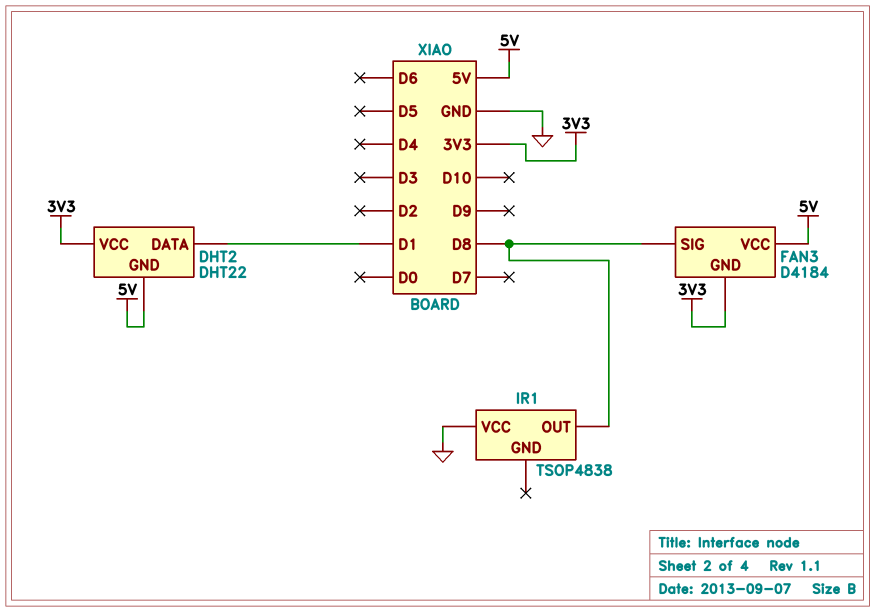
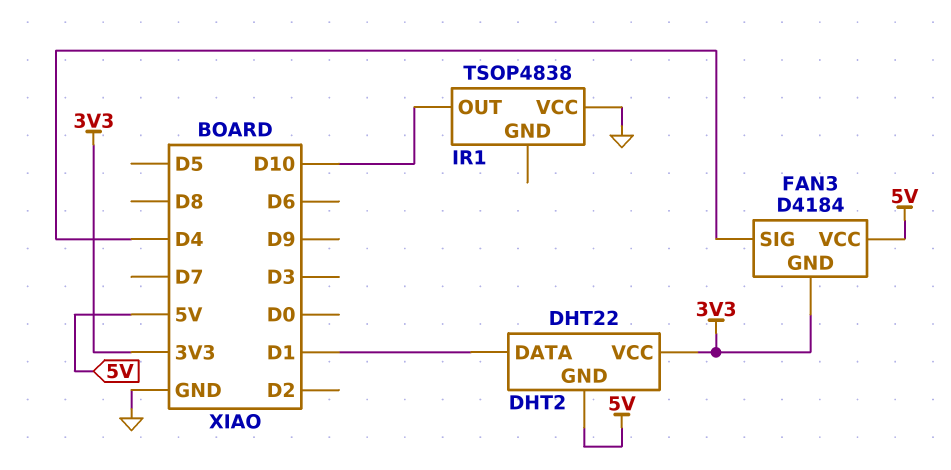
FAN3 pin SIG: D8 -> D4
IR1 pin OUT: D8 -> D10

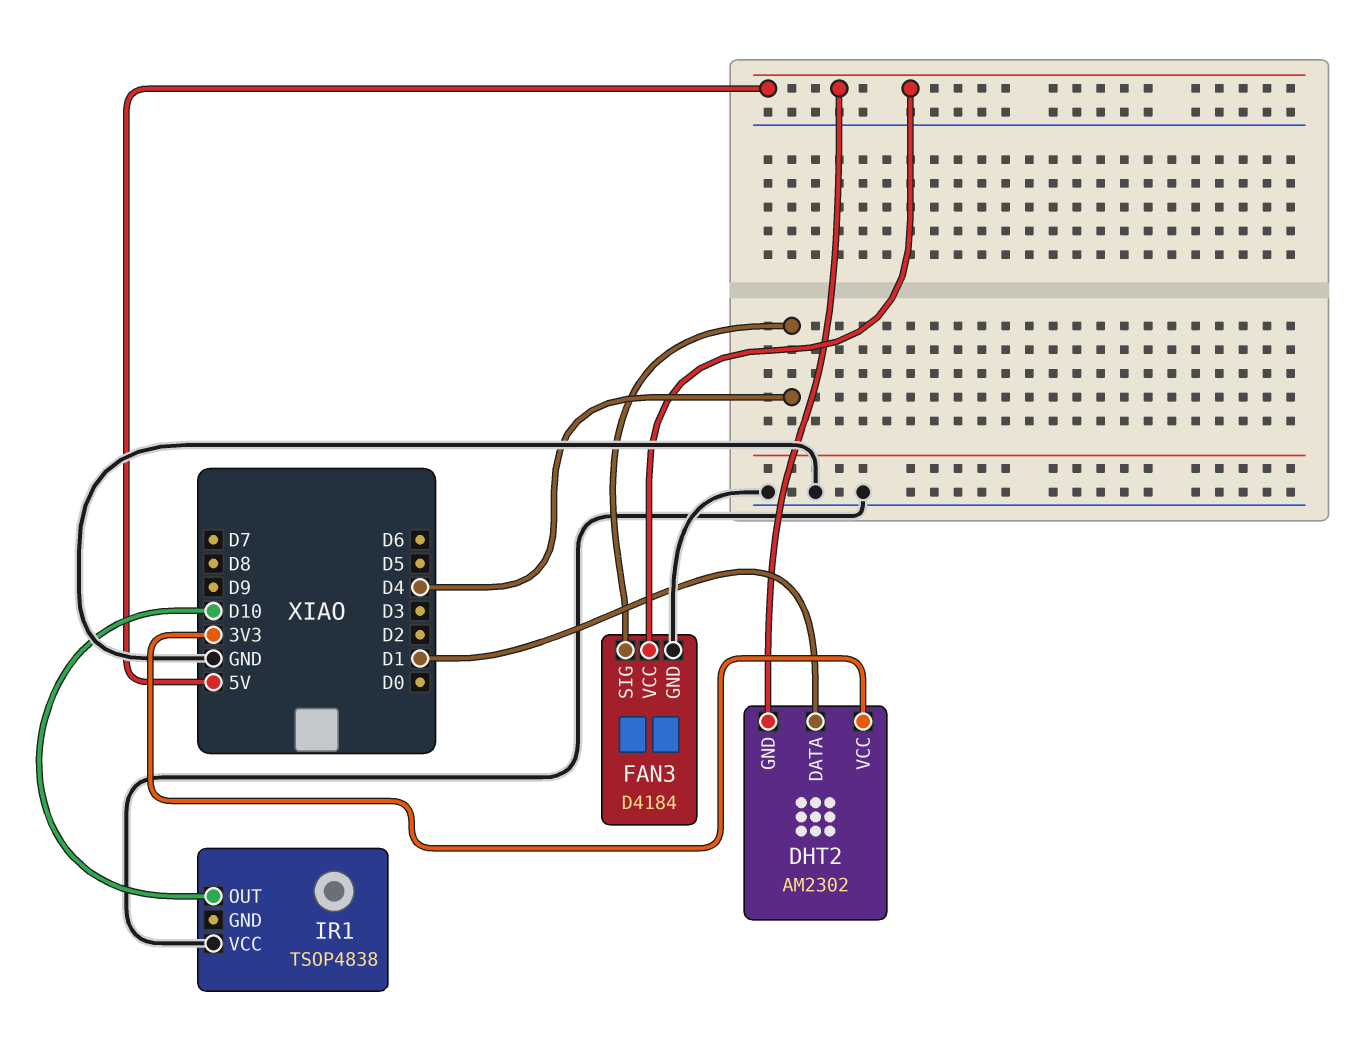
DHT2: DHT22 -> AM2302
FAN3 pin GND: 3V3 -> GND

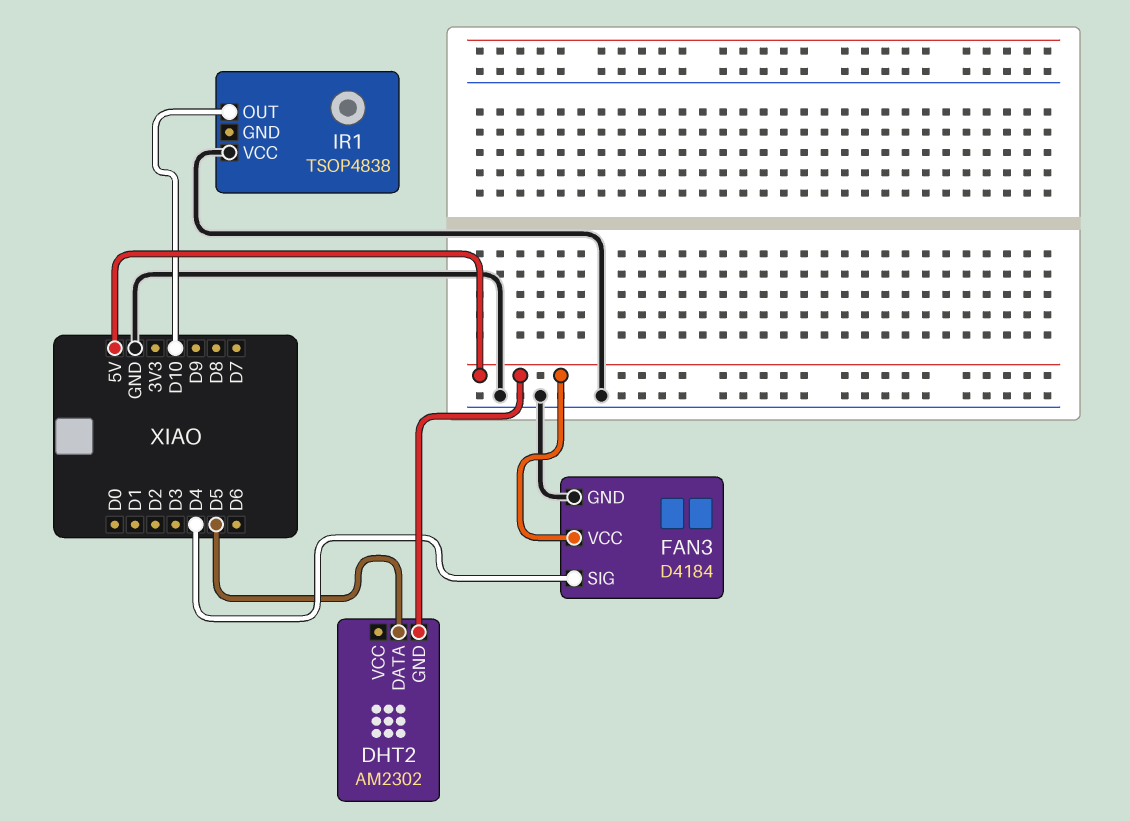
DHT2 pin DATA: D1 -> D5
DHT2 pin VCC: 3V3 -> none

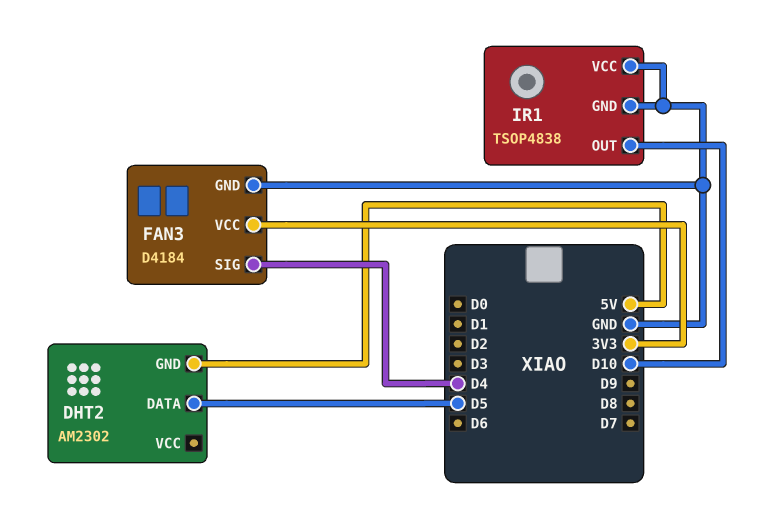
FAN3 pin VCC: 5V -> 3V3
IR1 pin GND: none -> GND

